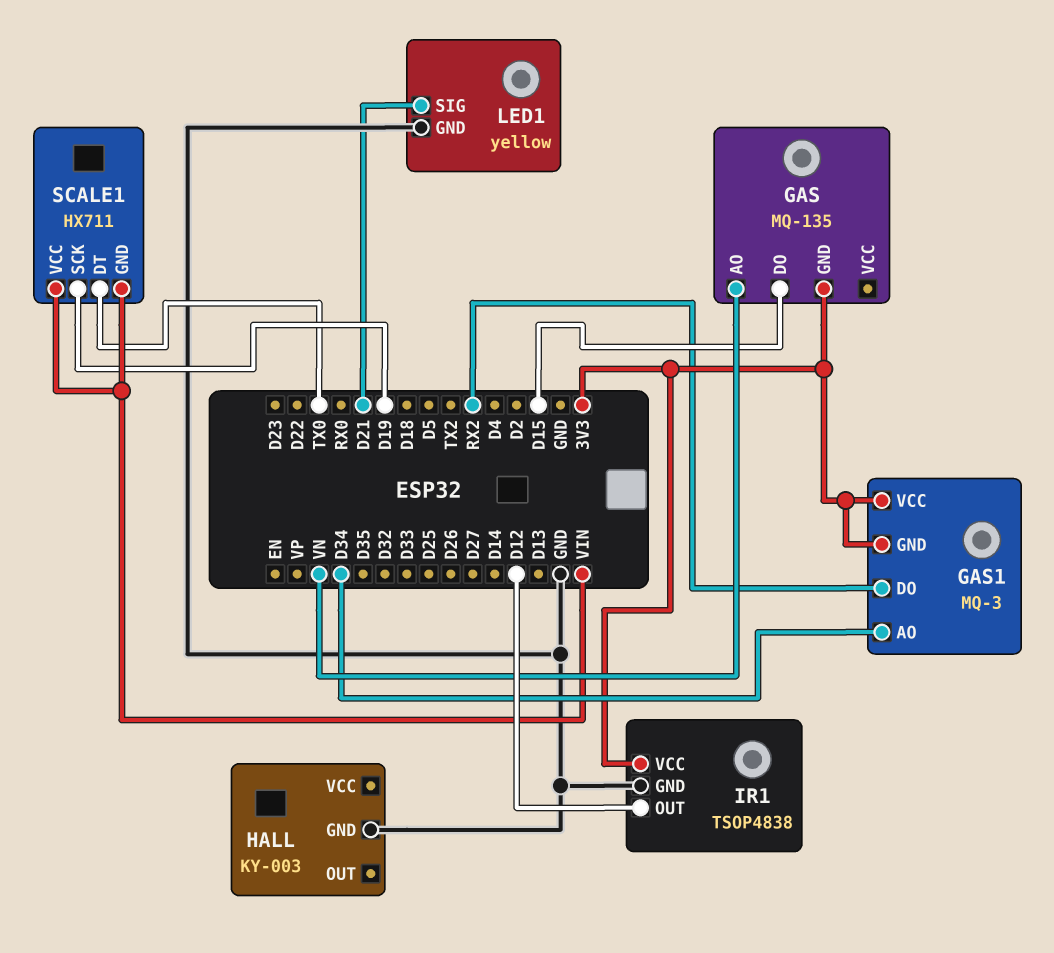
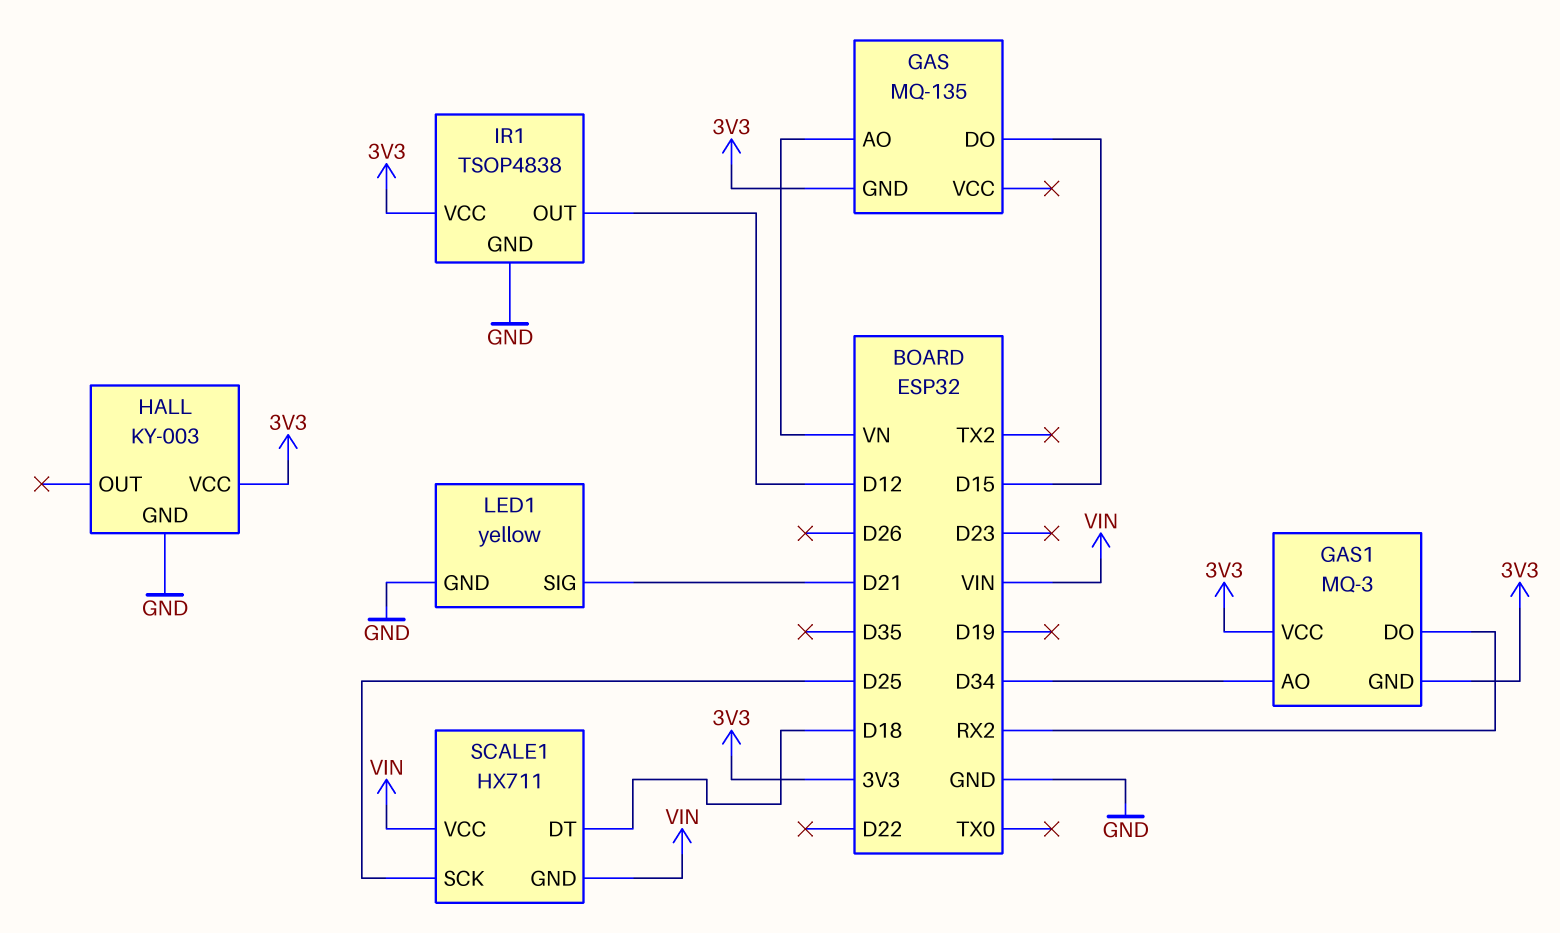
HALL pin VCC: none -> 3V3
SCALE1 pin DT: TX0 -> D18
SCALE1 pin SCK: D19 -> D25

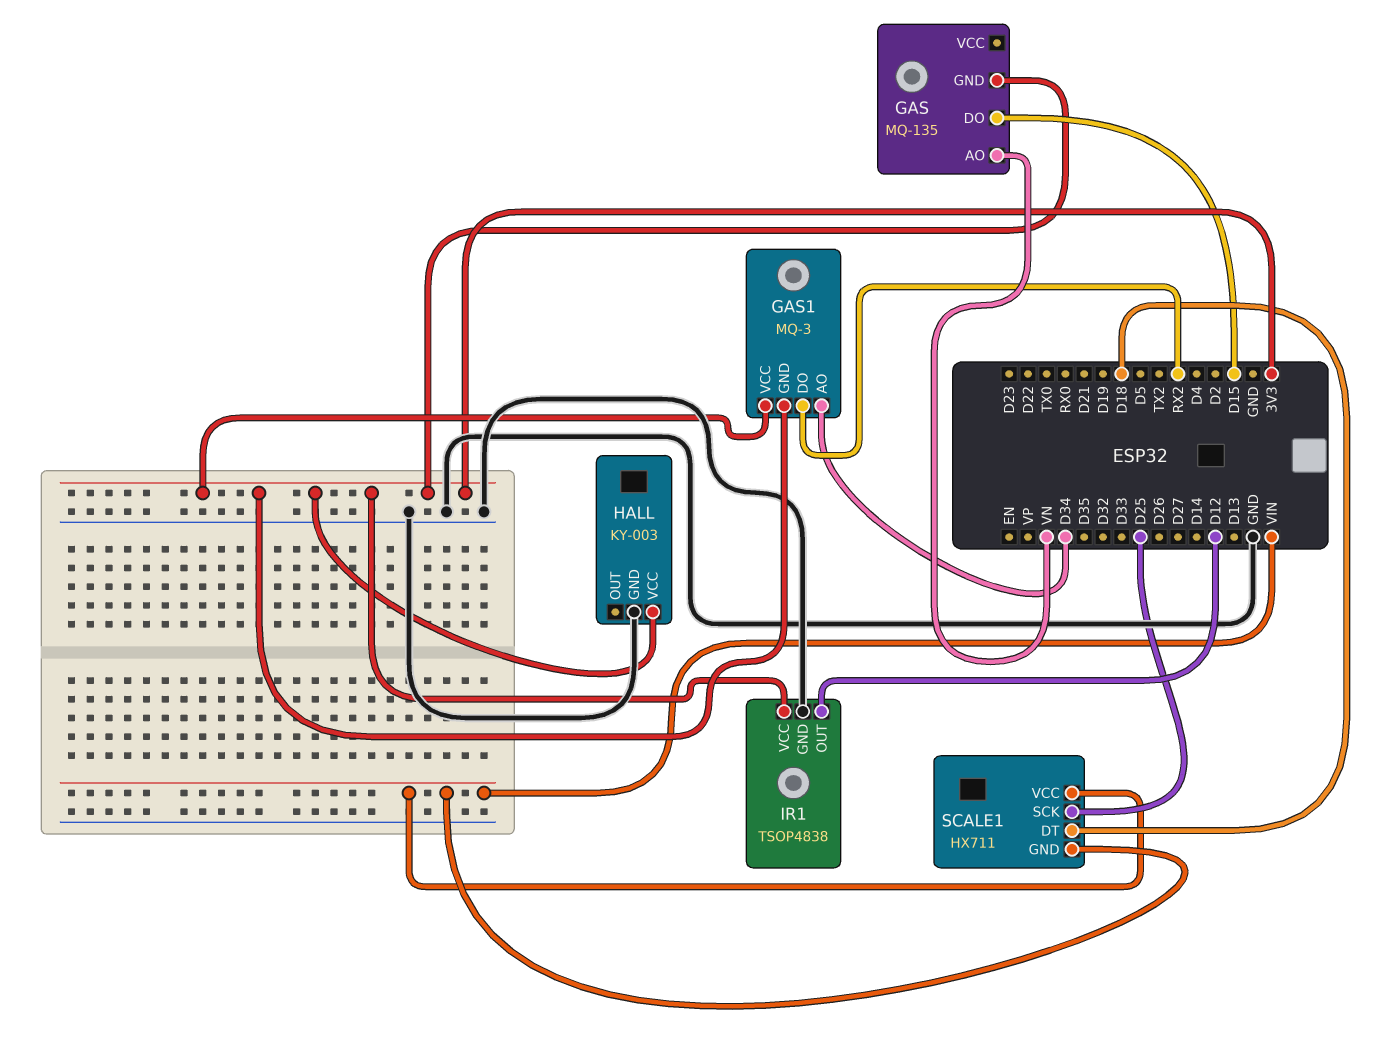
LED1: yellow -> none
LED1 pin GND: GND -> none
LED1 pin SIG: D21 -> none

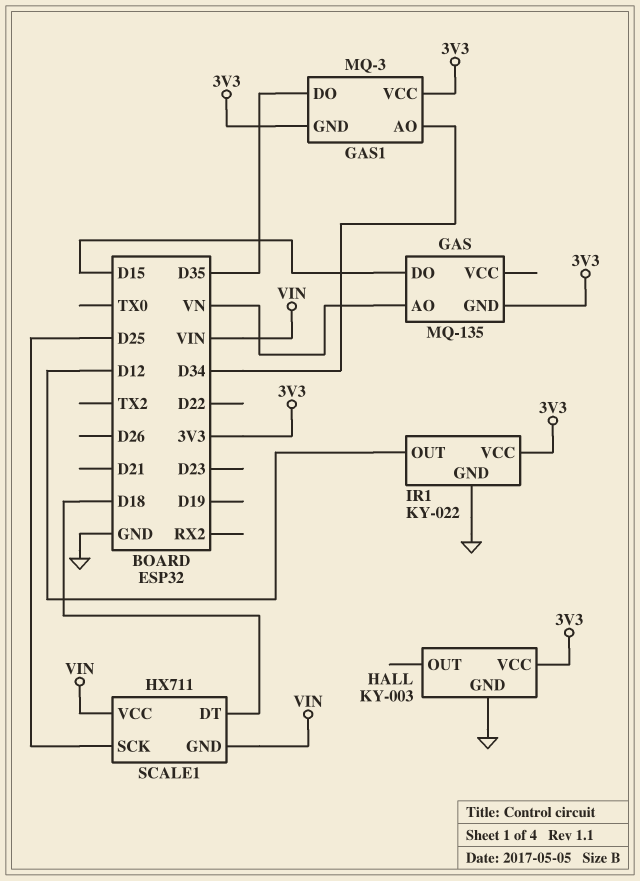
GAS1 pin DO: RX2 -> D35
IR1: TSOP4838 -> KY-022

